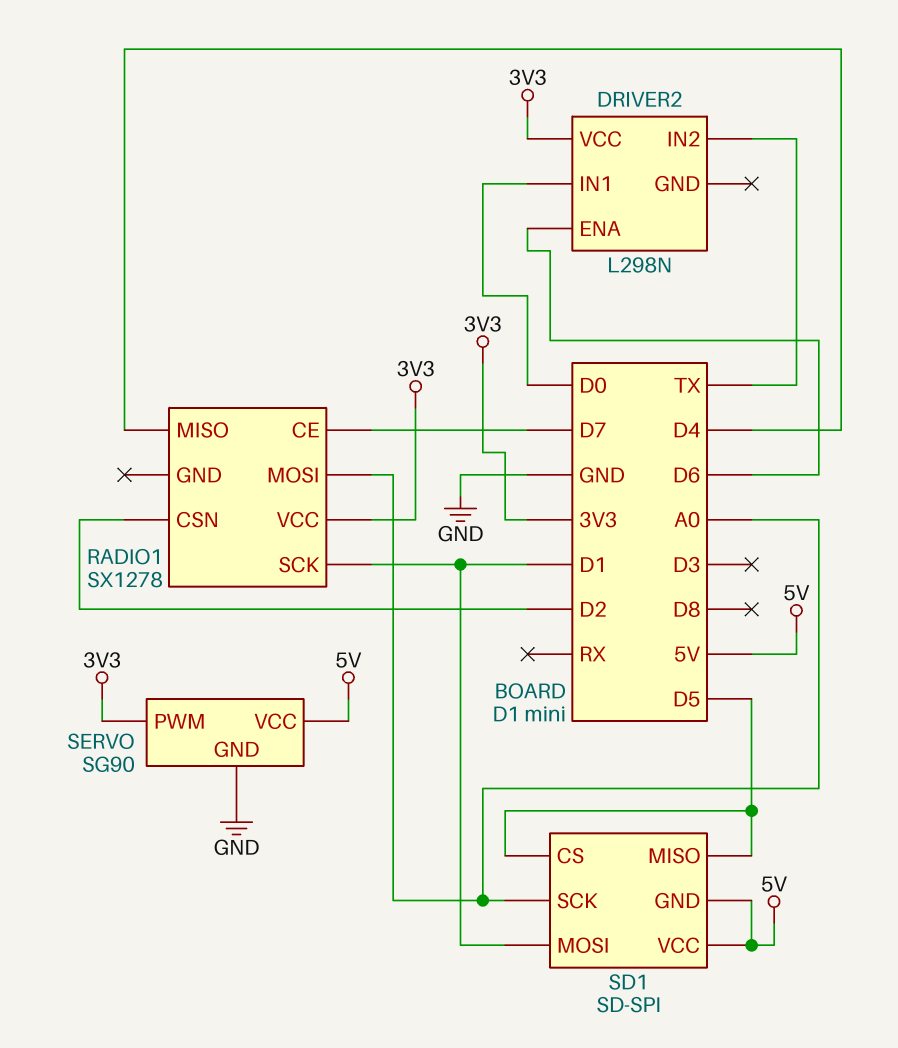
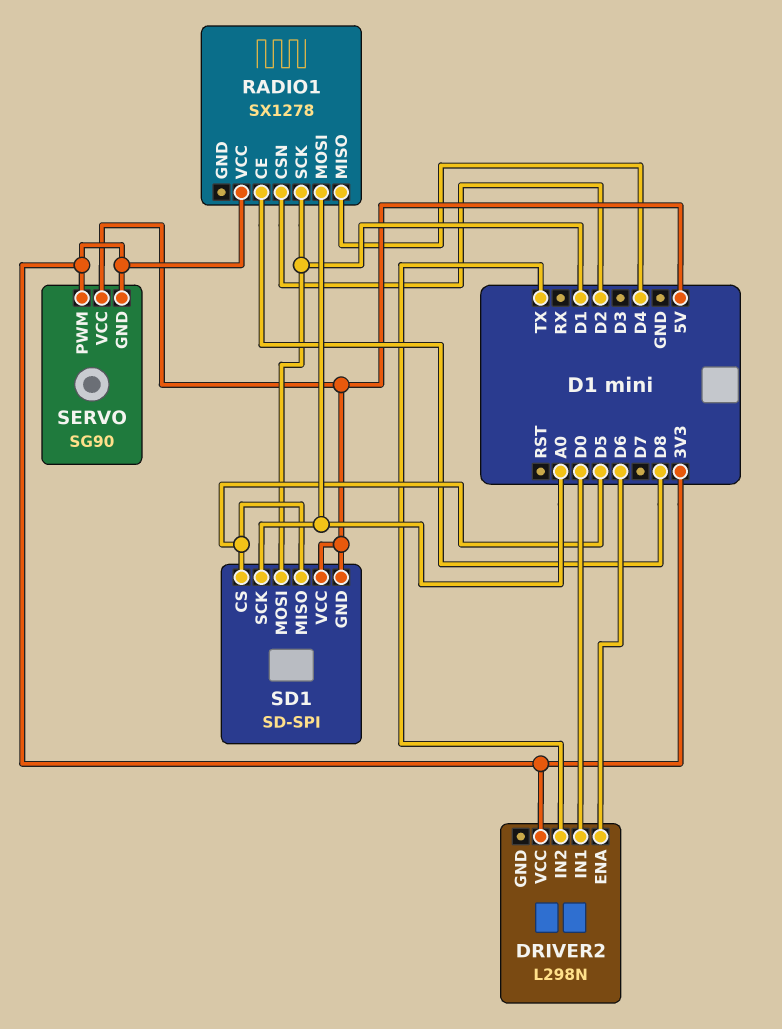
RADIO1 pin CE: D7 -> D8
SERVO pin GND: GND -> 3V3

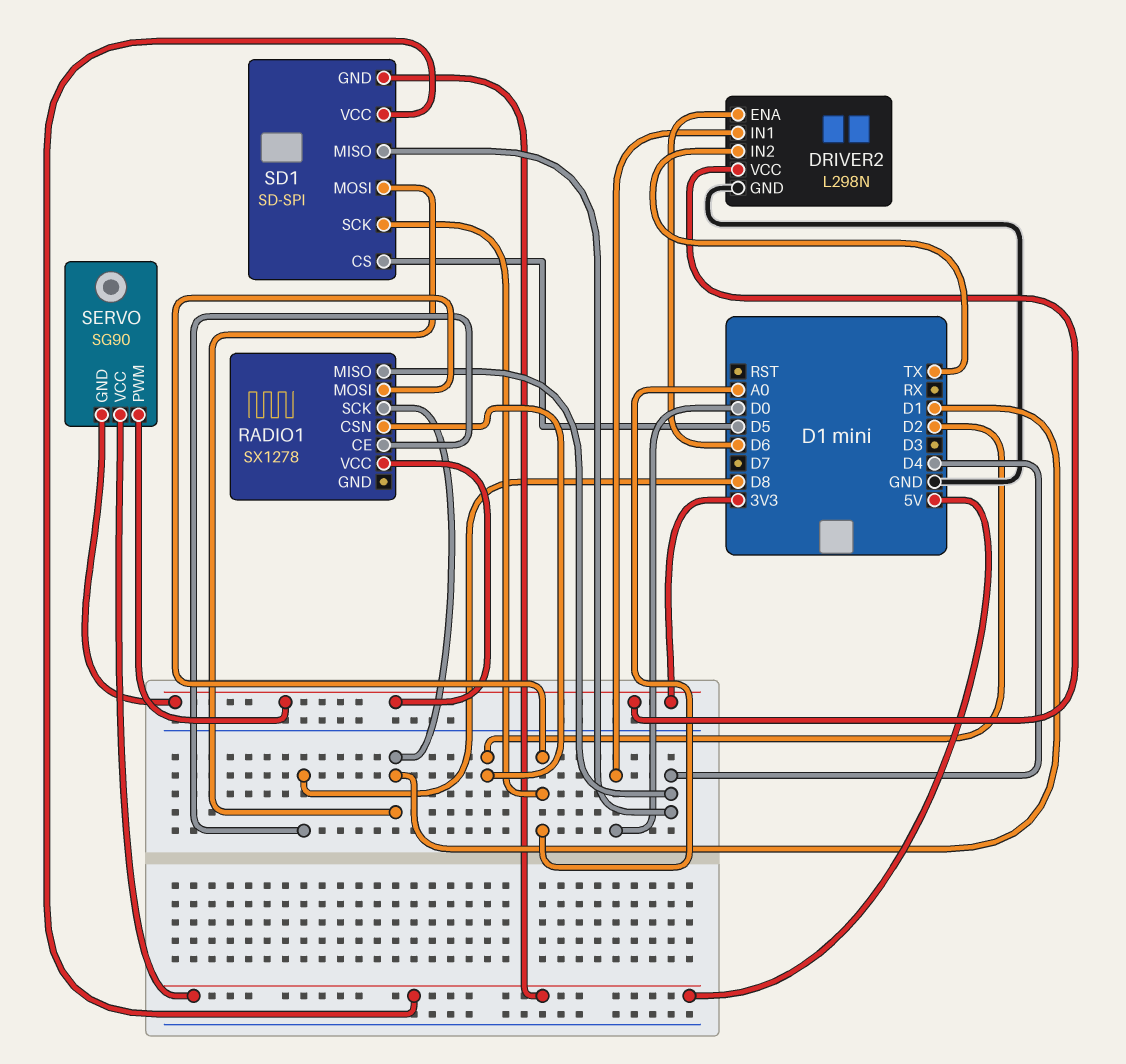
DRIVER2 pin GND: none -> GND
SD1 pin MISO: D5 -> D4

